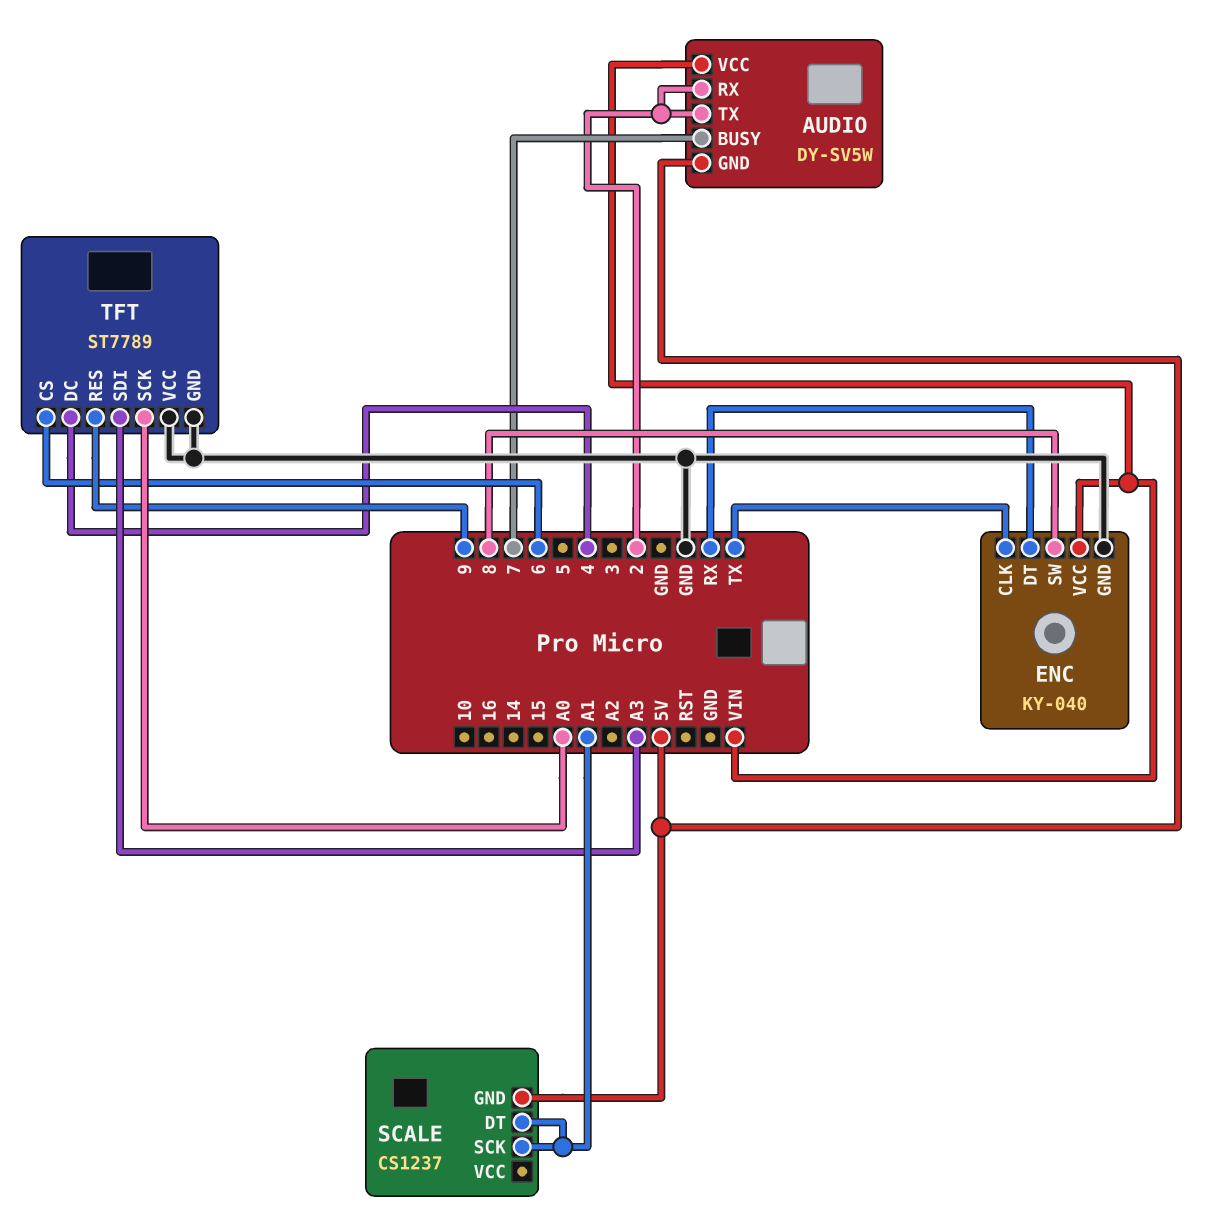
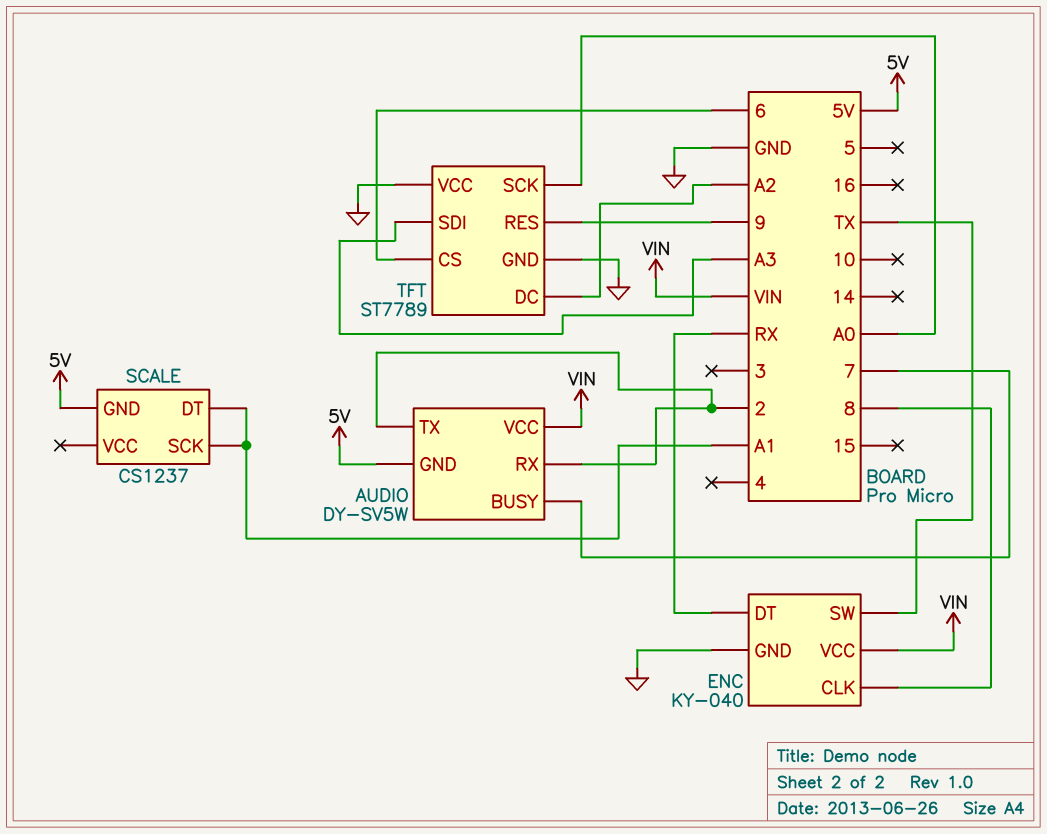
ENC pin CLK: TX -> 8
ENC pin SW: 8 -> TX
TFT pin DC: 4 -> A2

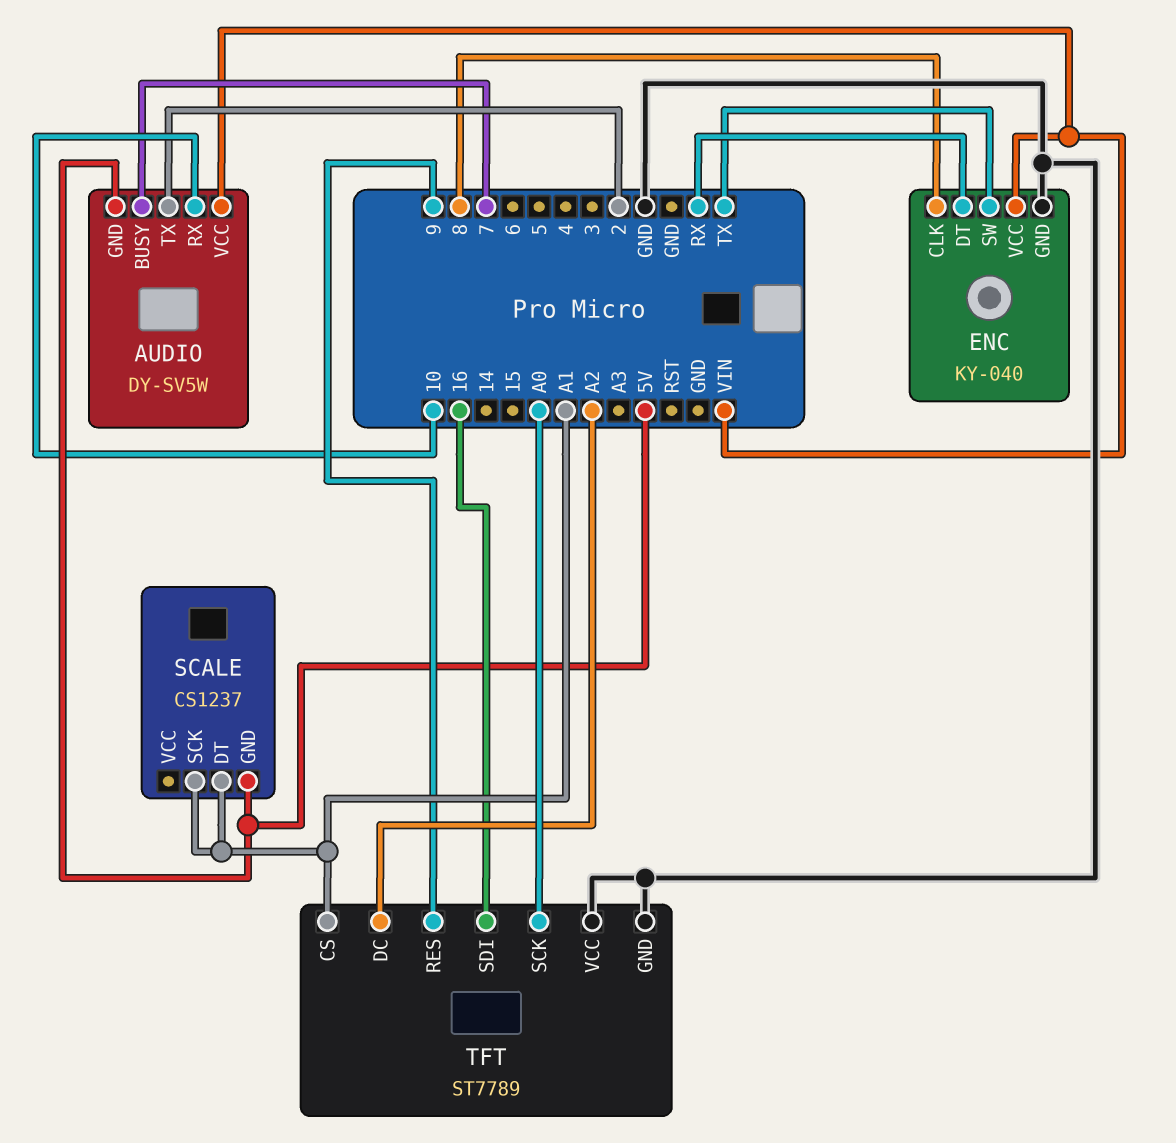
AUDIO pin RX: 2 -> 10
TFT pin CS: 6 -> A1
TFT pin SDI: A3 -> 16

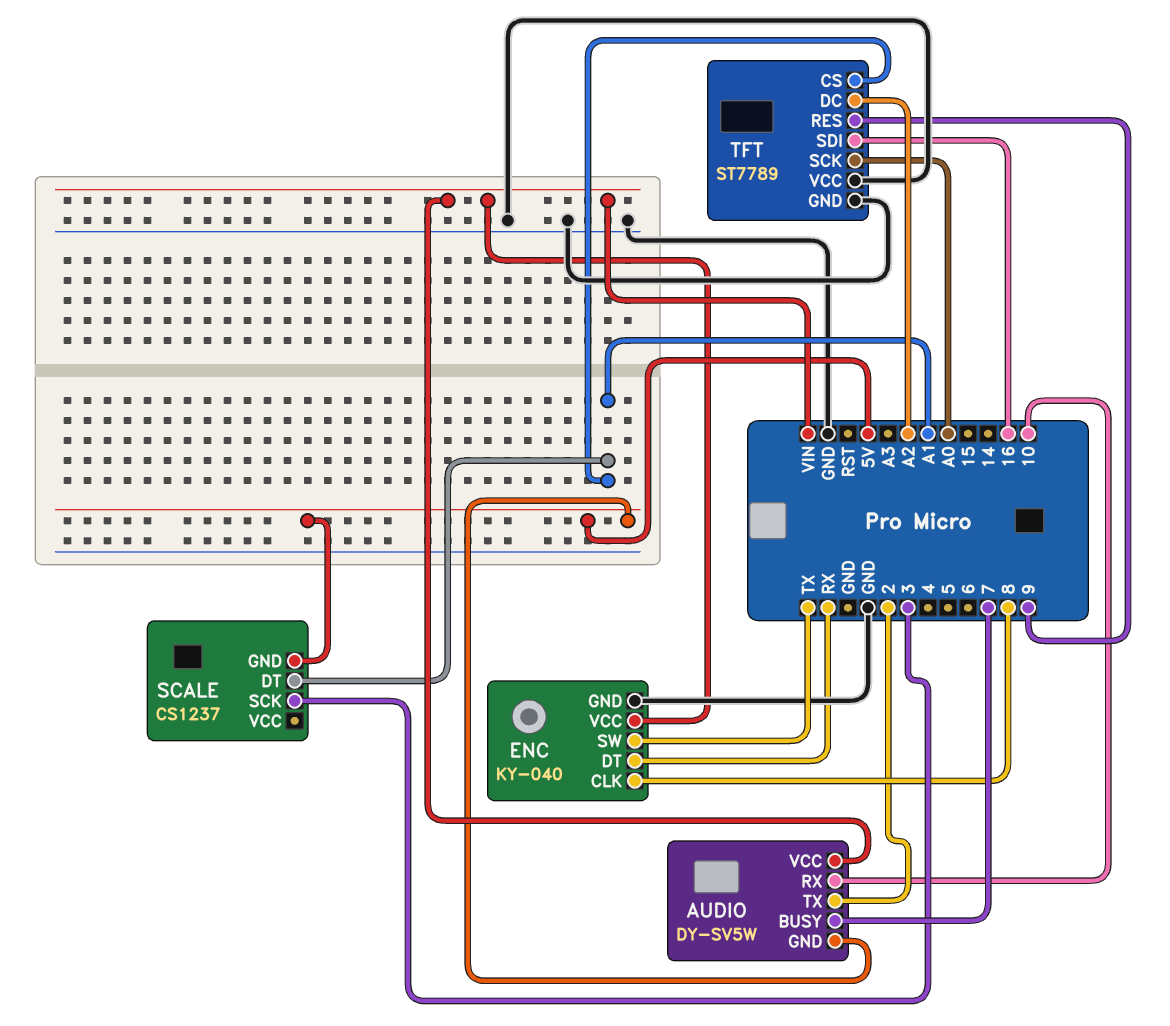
SCALE pin SCK: A1 -> 3

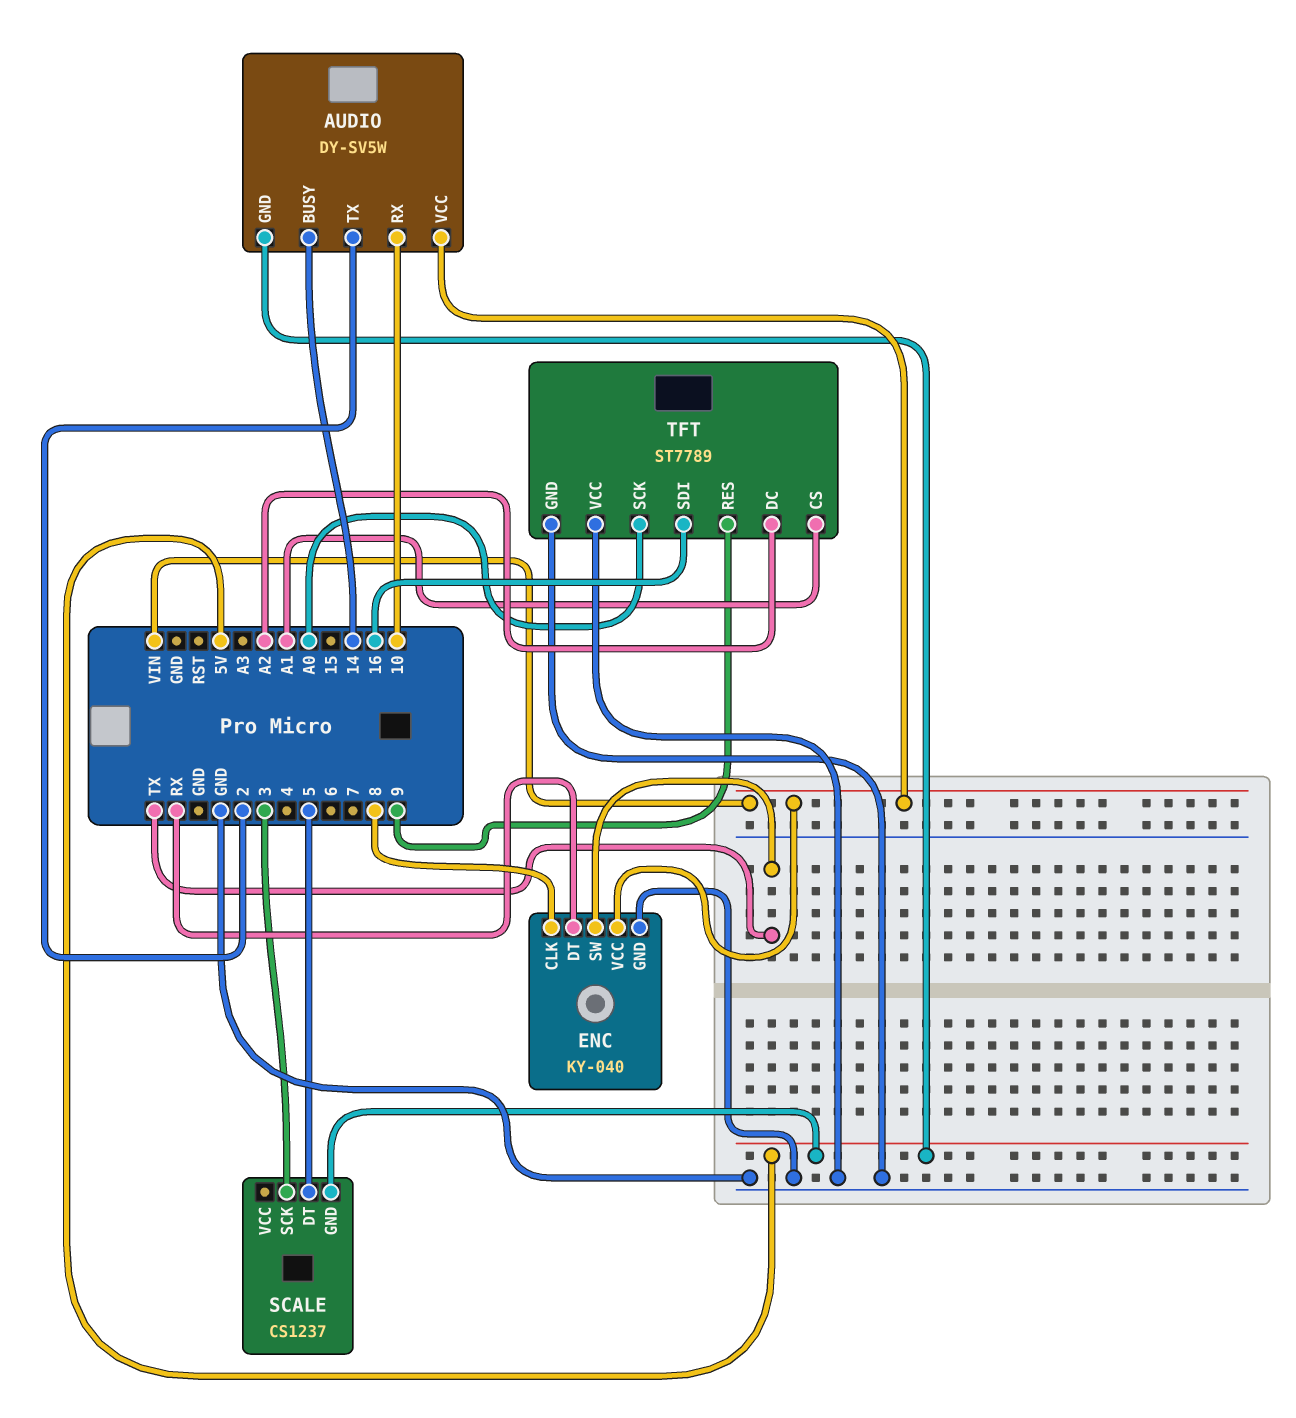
AUDIO pin BUSY: 7 -> 14
SCALE pin DT: A1 -> 5

